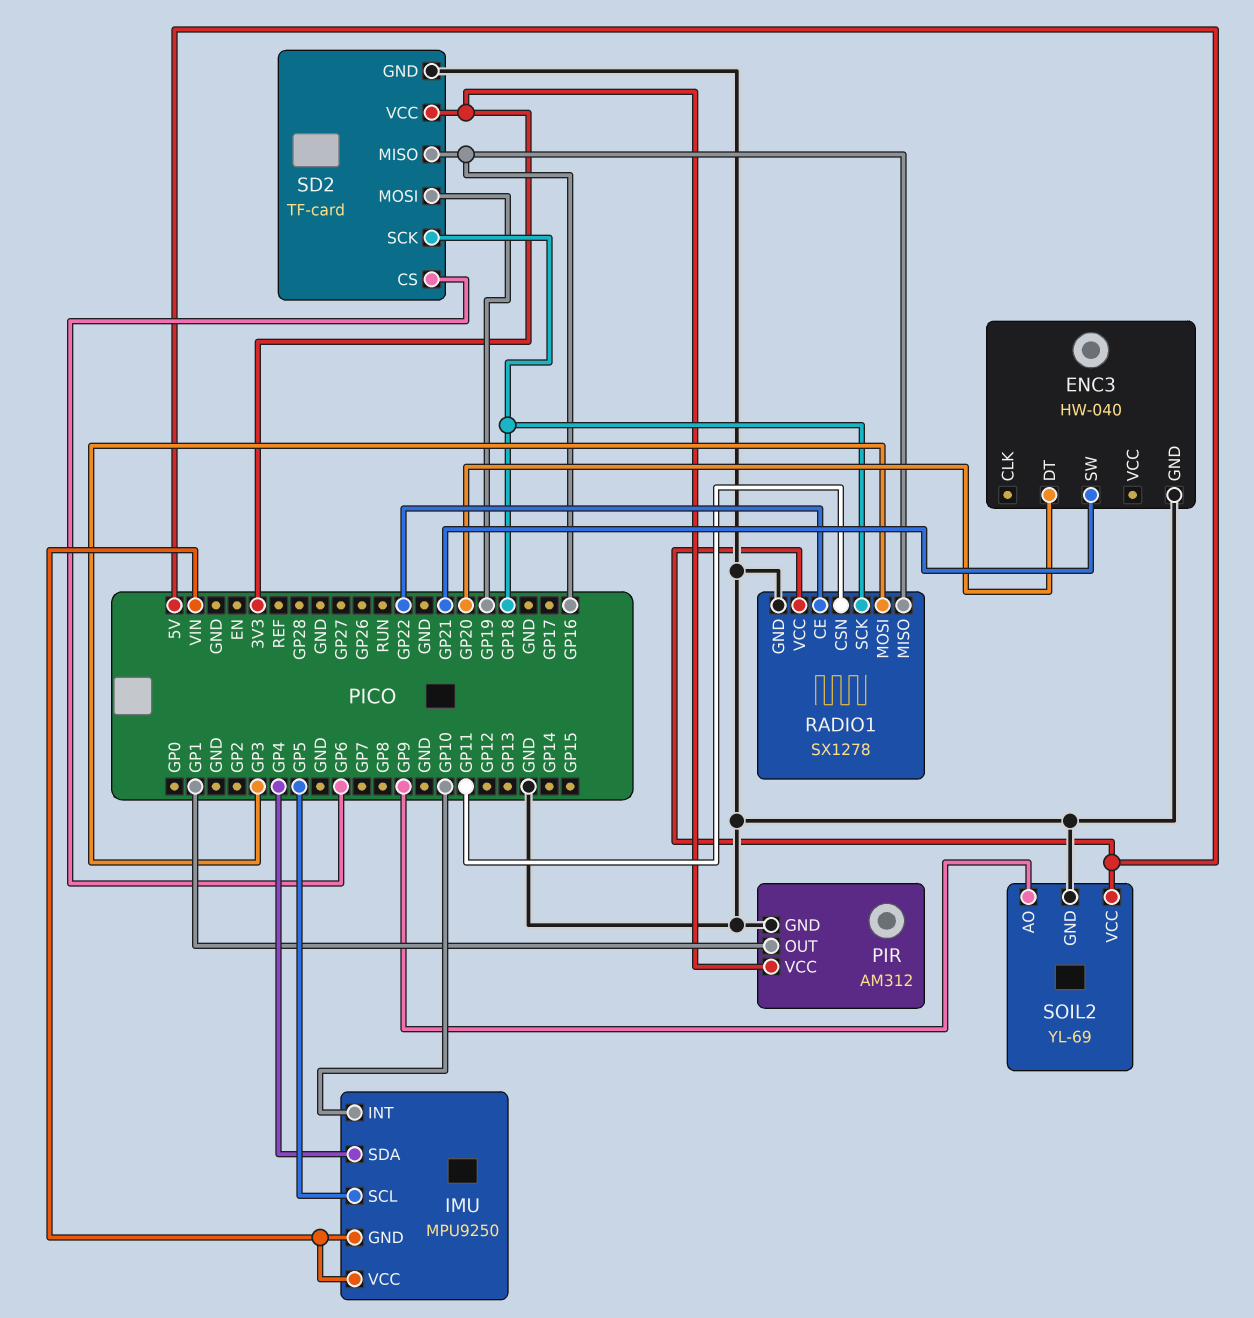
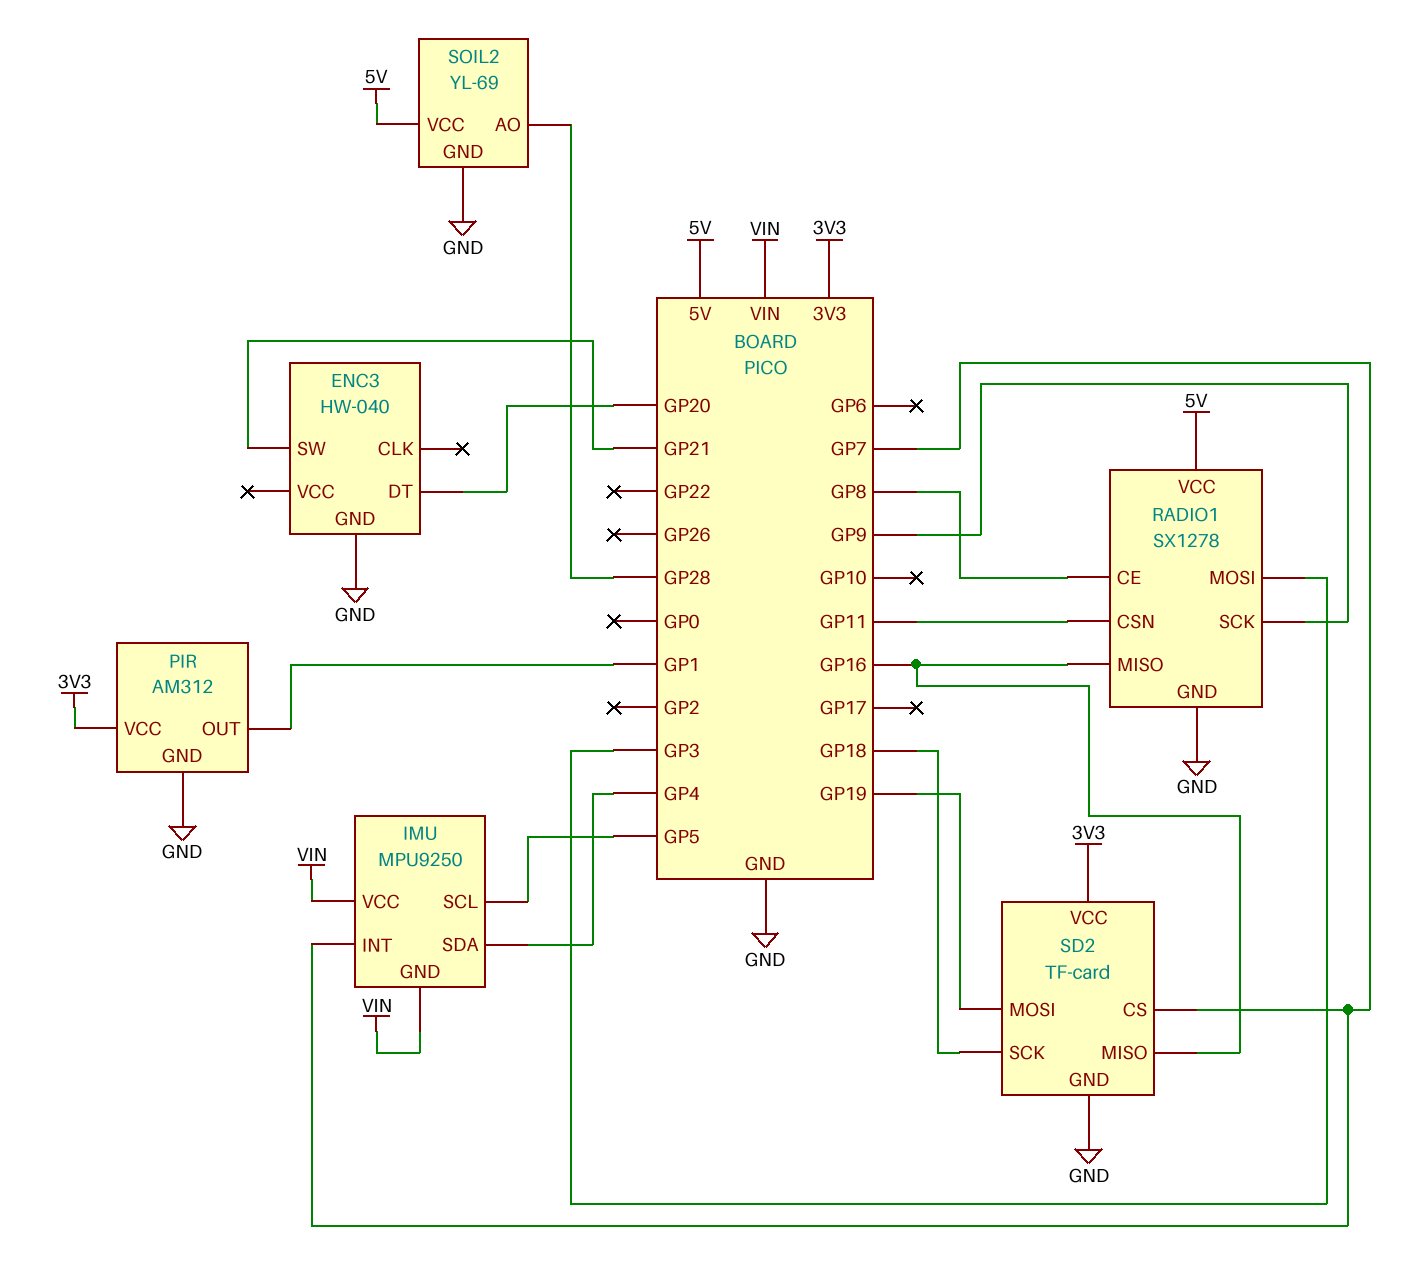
IMU pin INT: GP10 -> GP7
RADIO1 pin CE: GP22 -> GP8
RADIO1 pin SCK: GP18 -> GP9
SD2 pin CS: GP6 -> GP7
SOIL2 pin AO: GP9 -> GP28

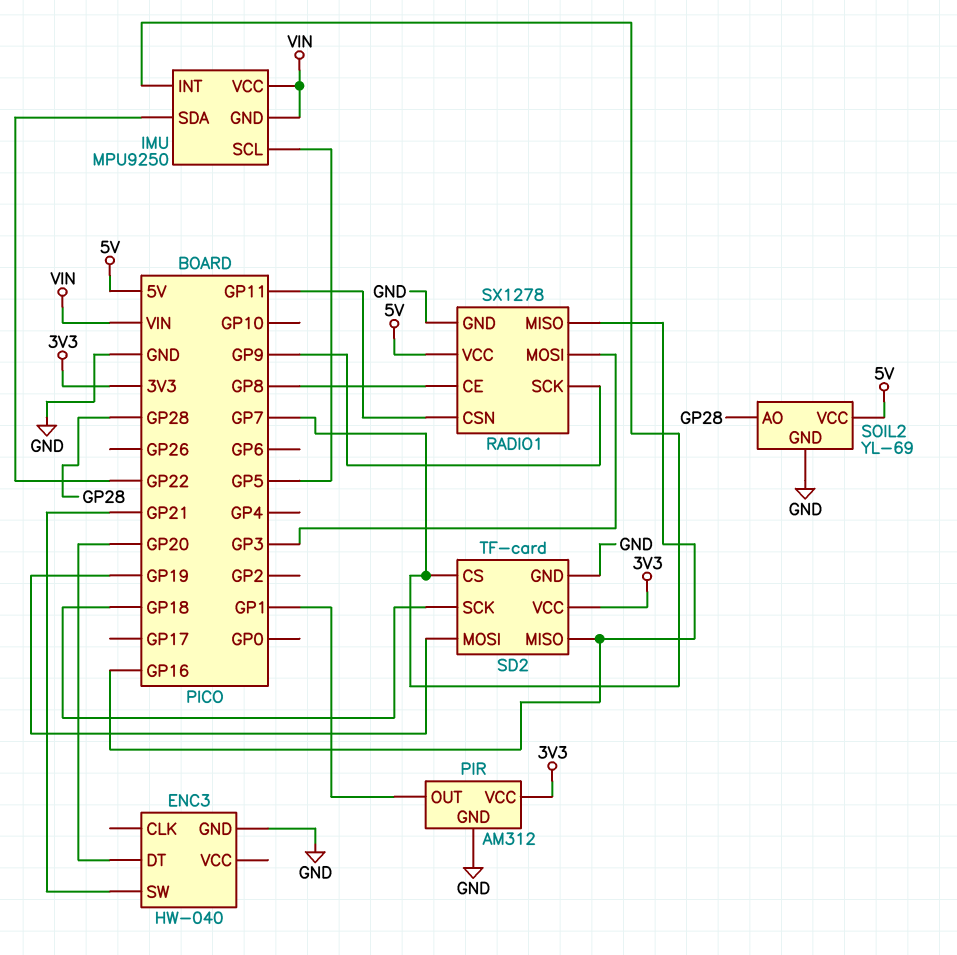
IMU pin SDA: GP4 -> GP22

